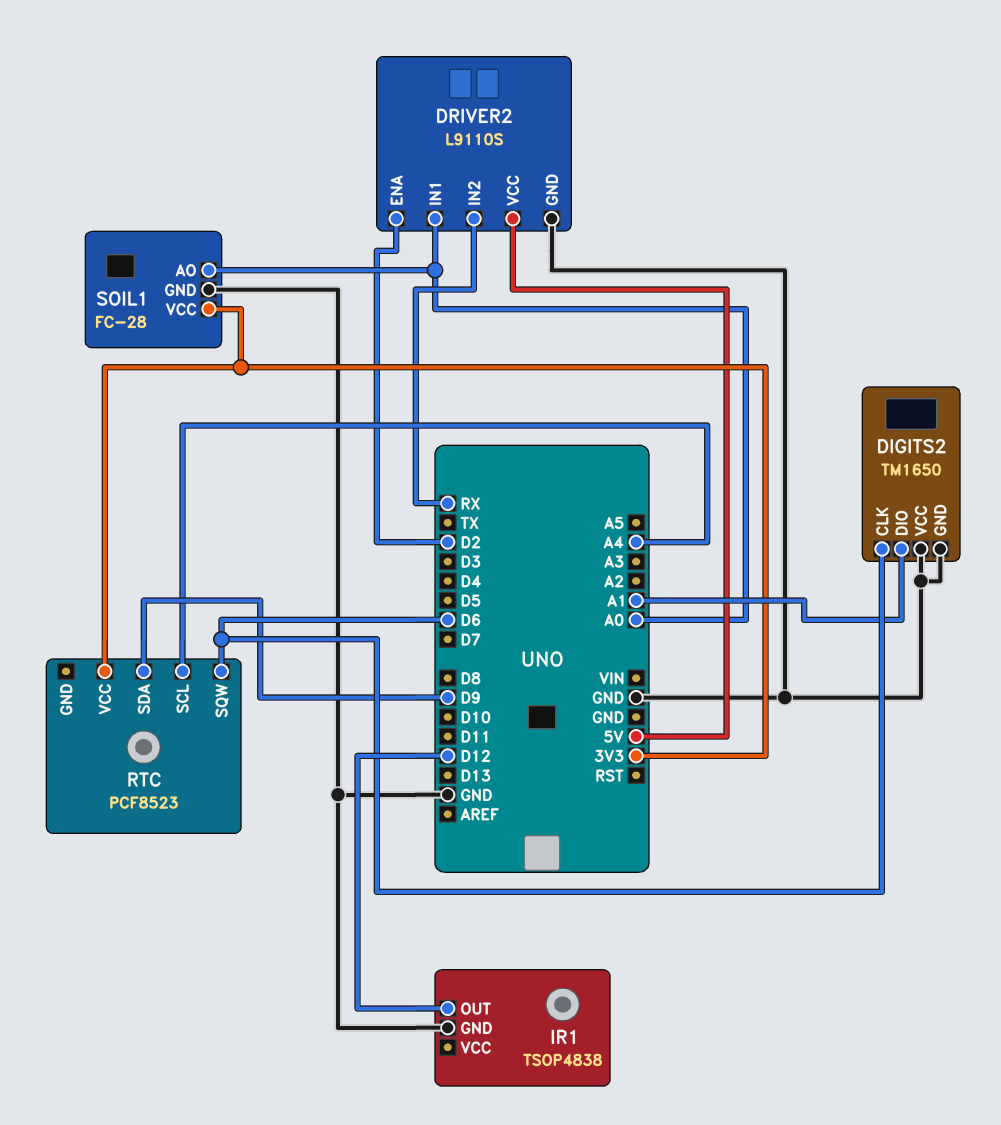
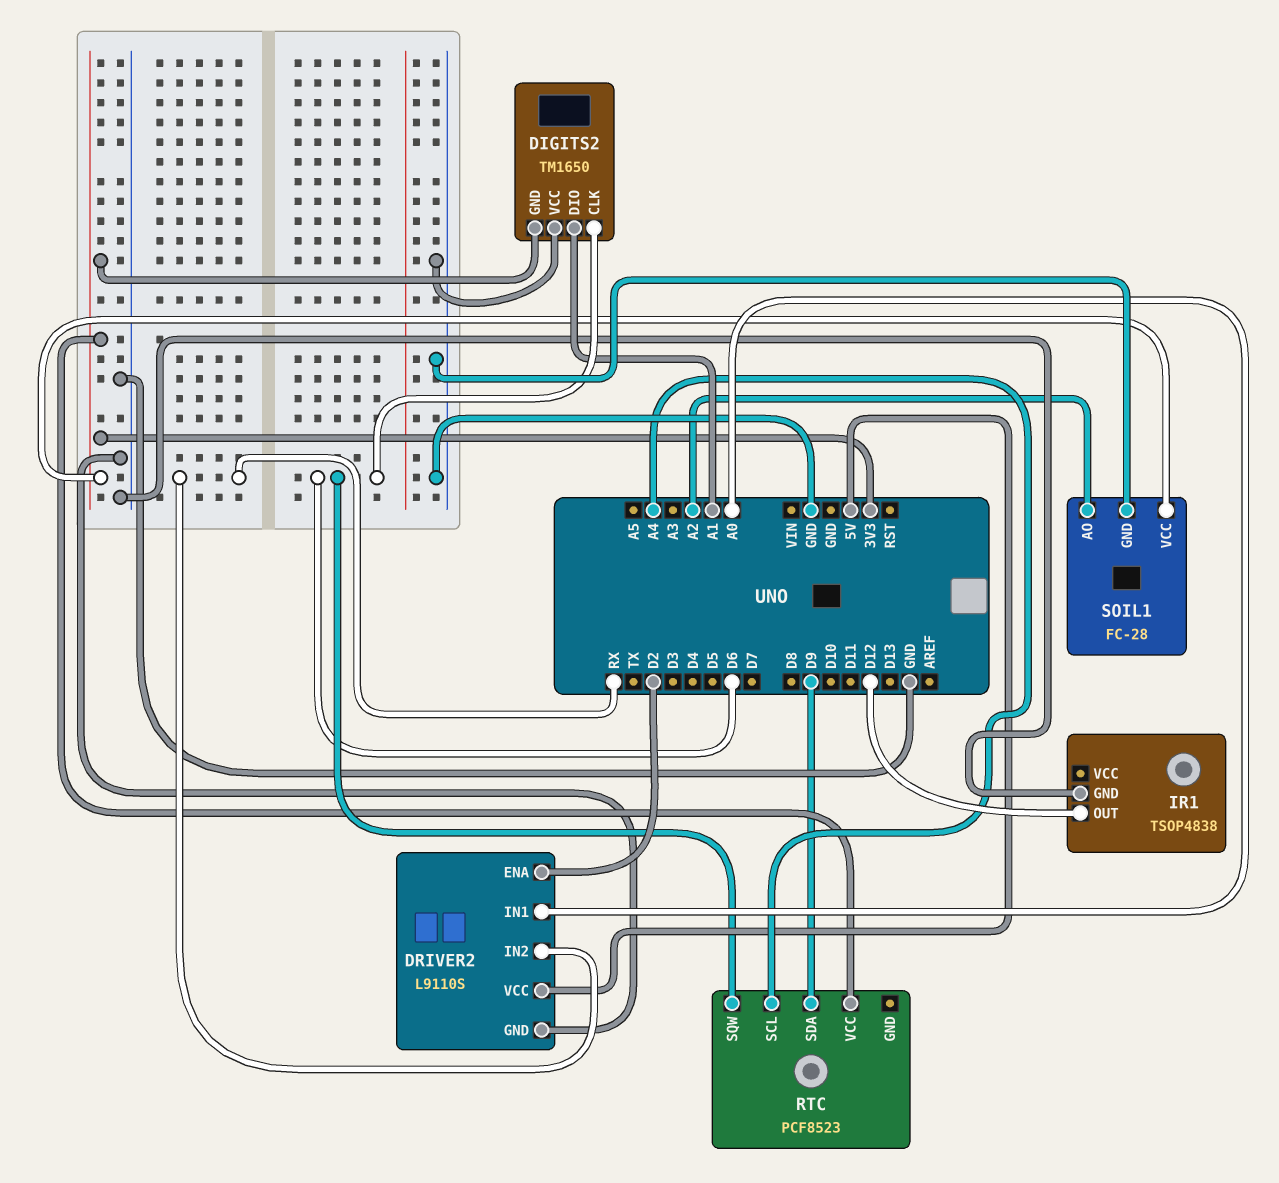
DIGITS2 pin GND: GND -> 3V3
SOIL1 pin AO: A0 -> A2

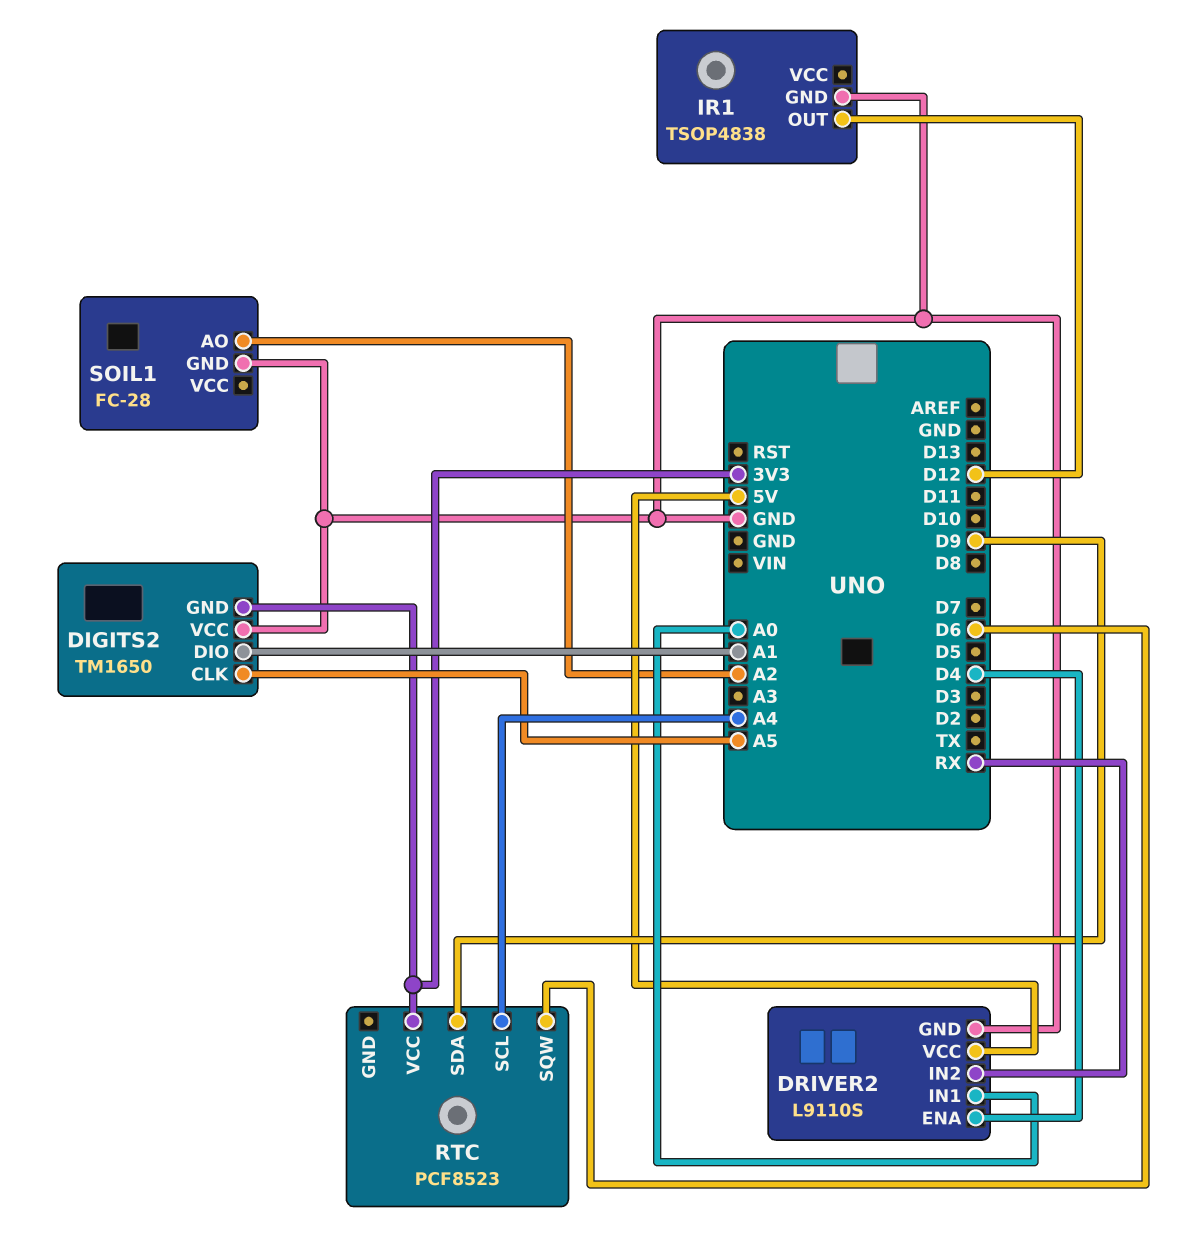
DIGITS2 pin CLK: D6 -> A5
DRIVER2 pin ENA: D2 -> D4
SOIL1 pin VCC: 3V3 -> none

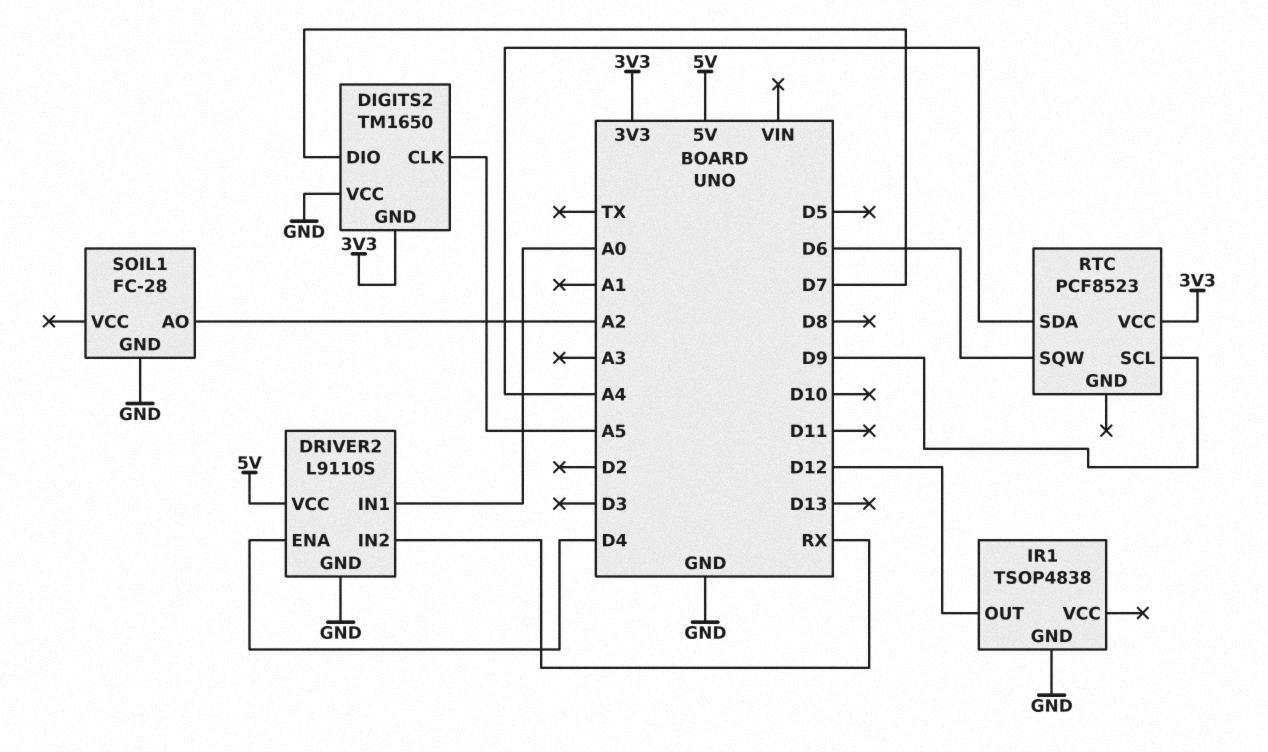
DIGITS2 pin DIO: A1 -> D7
RTC pin SCL: A4 -> D9
RTC pin SDA: D9 -> A4

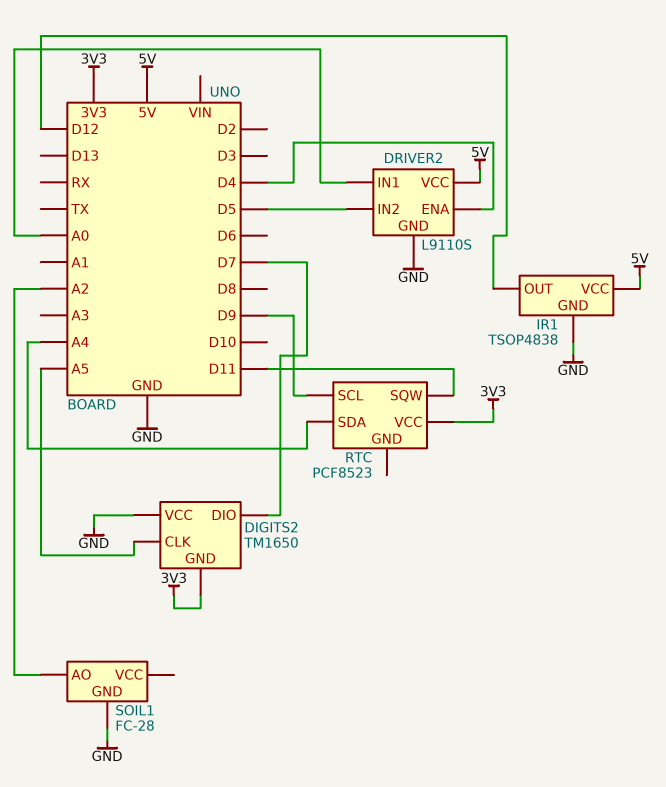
DRIVER2 pin IN2: RX -> D5
IR1 pin VCC: none -> 5V
RTC pin SQW: D6 -> D11

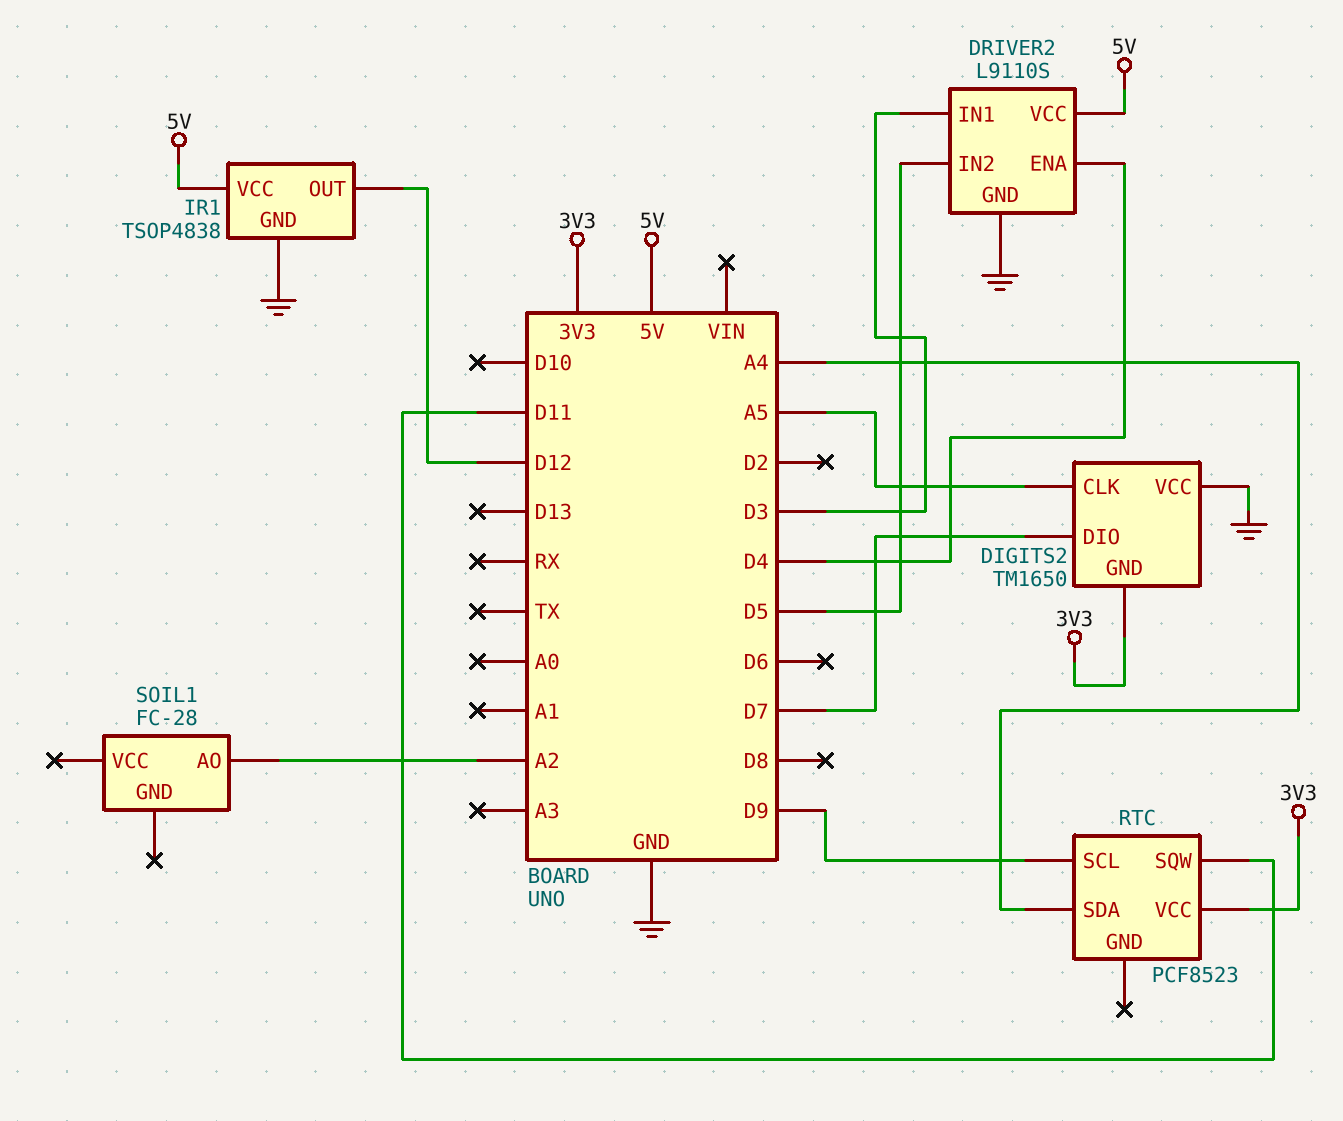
DRIVER2 pin IN1: A0 -> D3
SOIL1 pin GND: GND -> none

